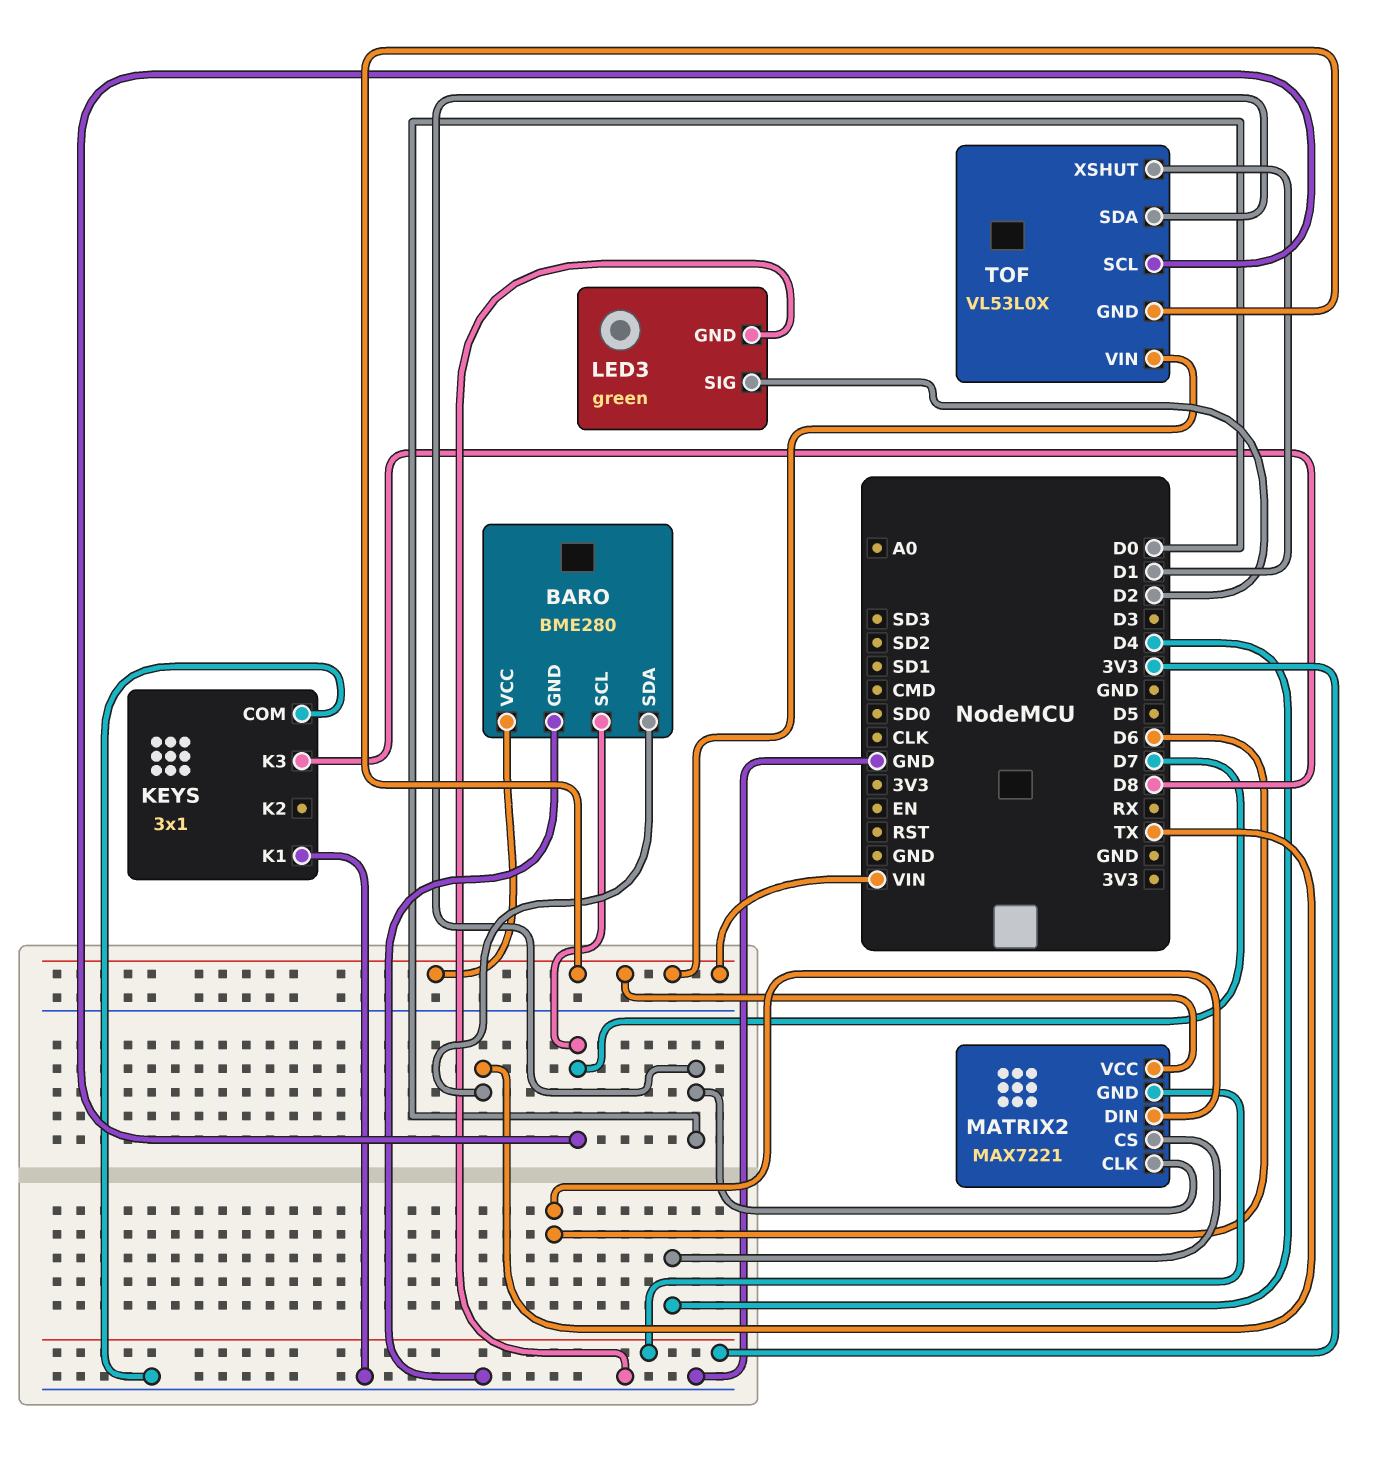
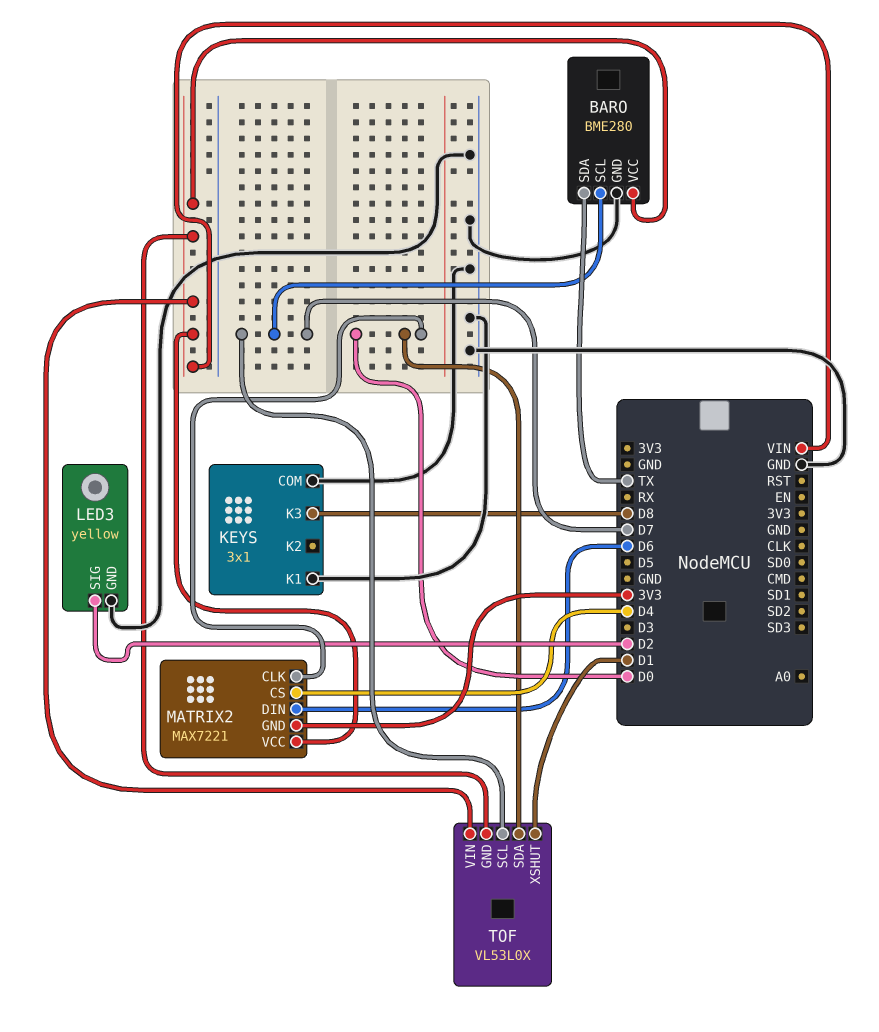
LED3: green -> yellow

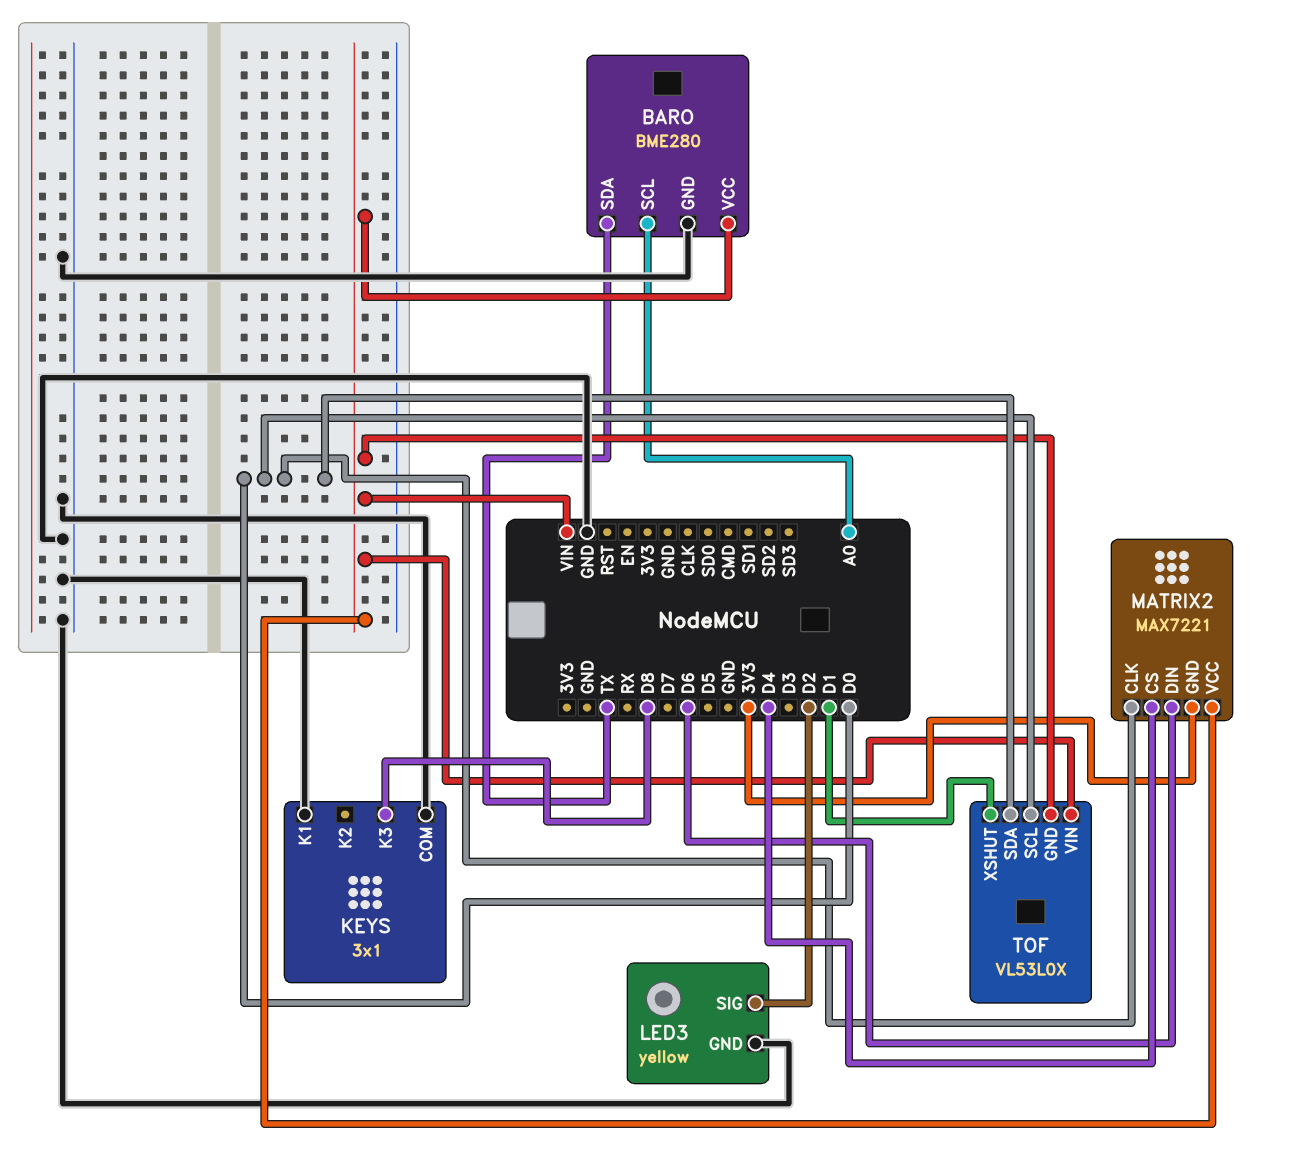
BARO pin SCL: D7 -> A0
TOF pin SCL: D7 -> D0

